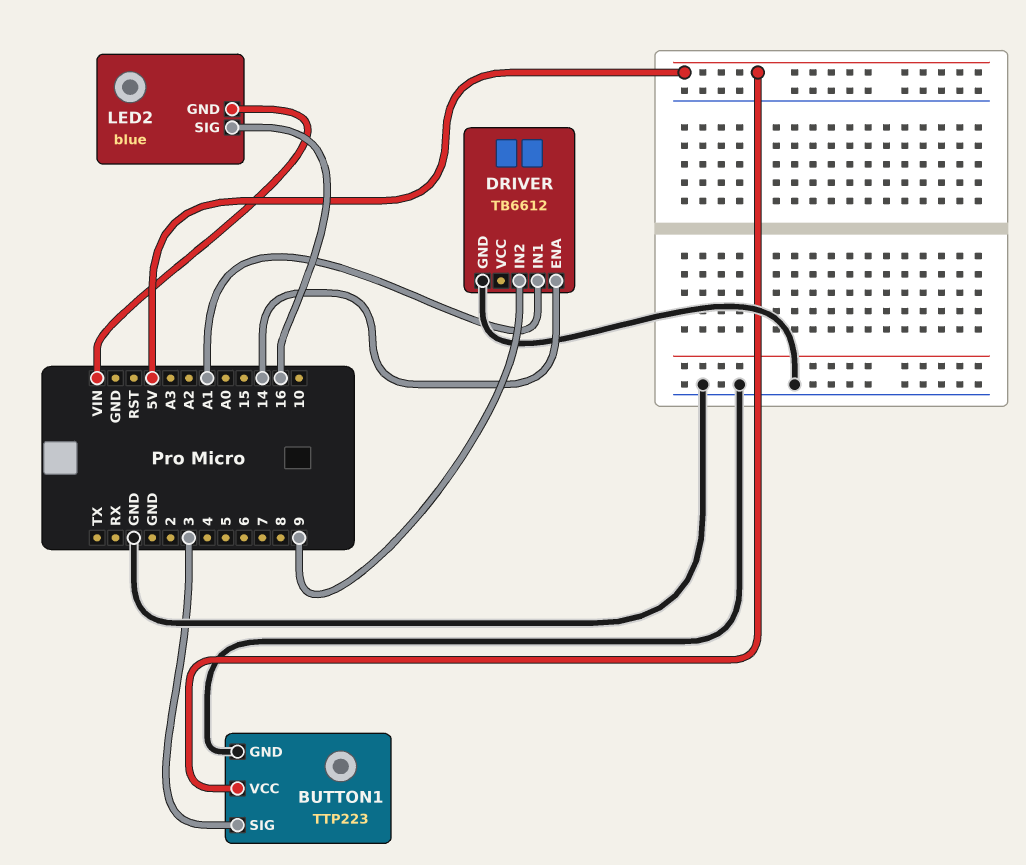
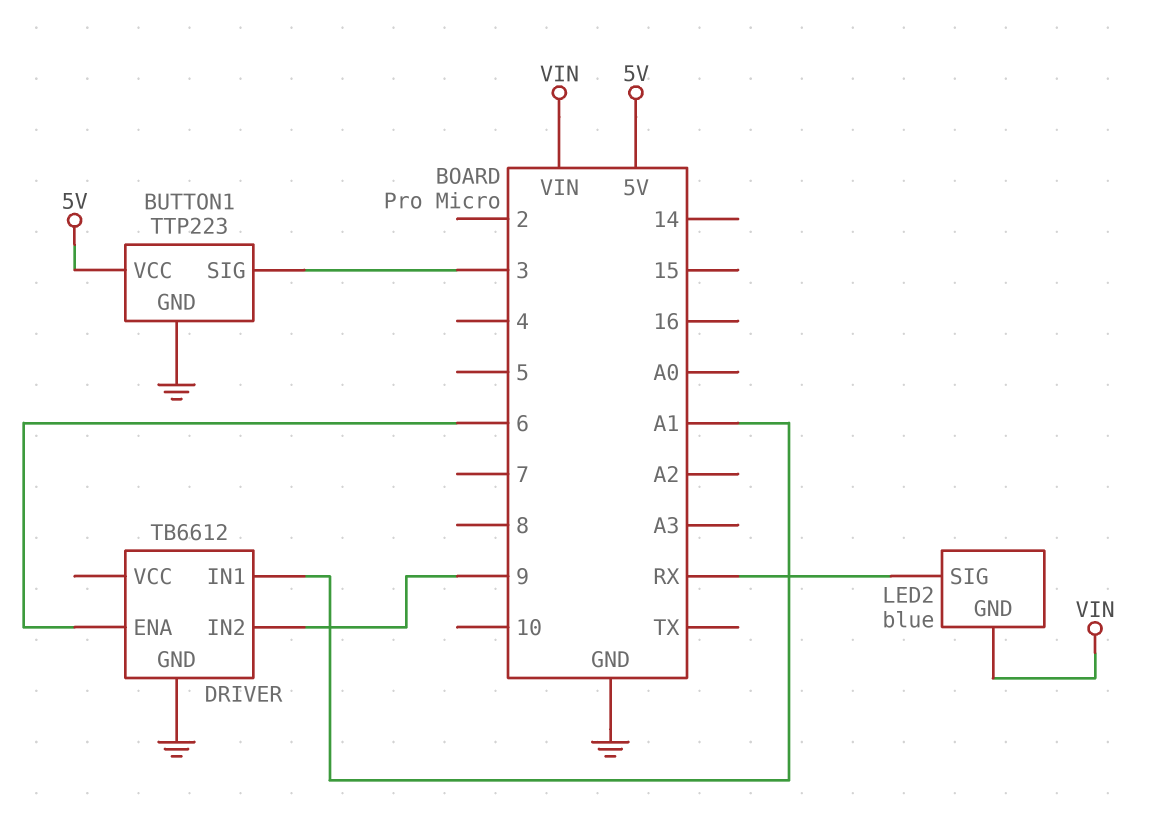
DRIVER pin ENA: 14 -> 6
LED2 pin SIG: 16 -> RX

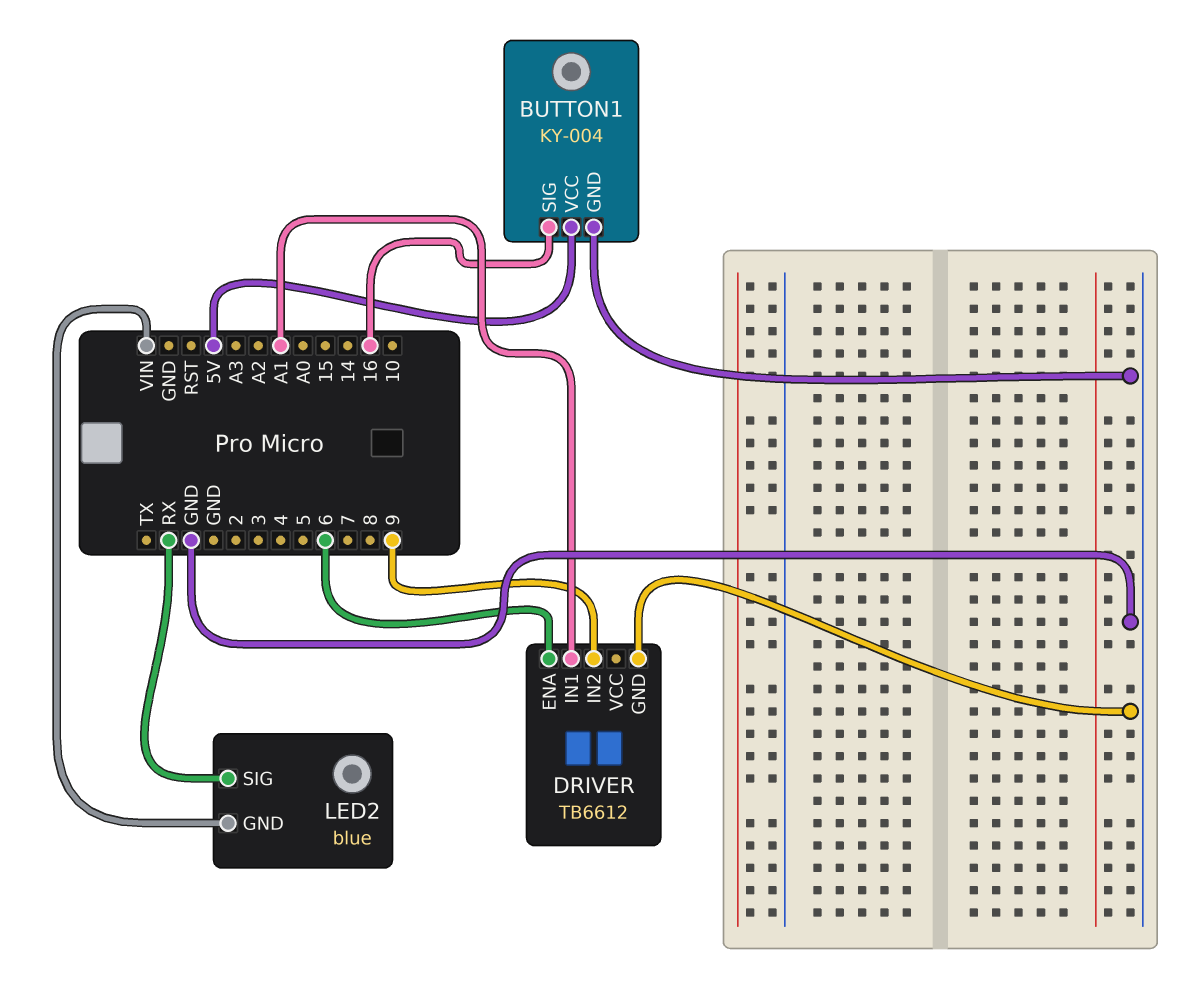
BUTTON1: TTP223 -> KY-004
BUTTON1 pin SIG: 3 -> 16

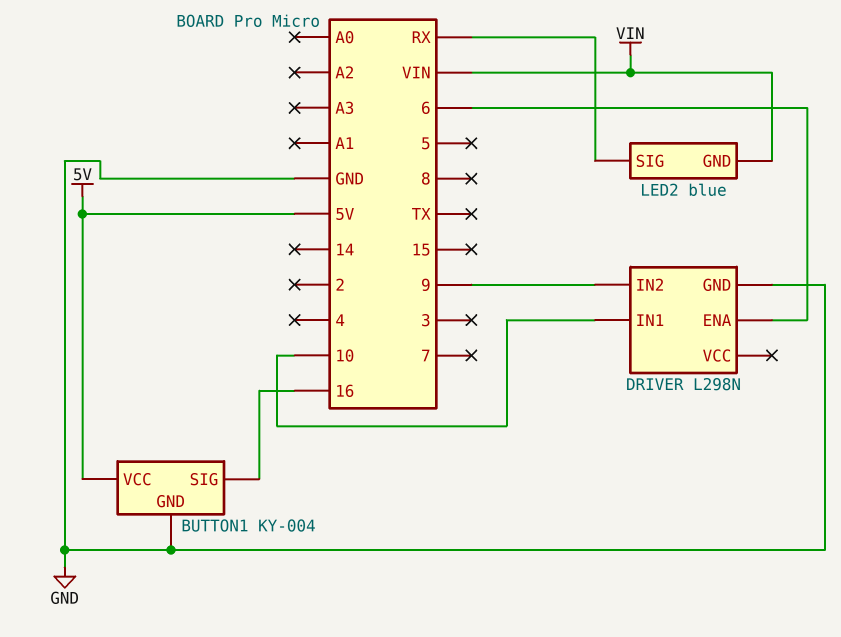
DRIVER: TB6612 -> L298N
DRIVER pin IN1: A1 -> 10

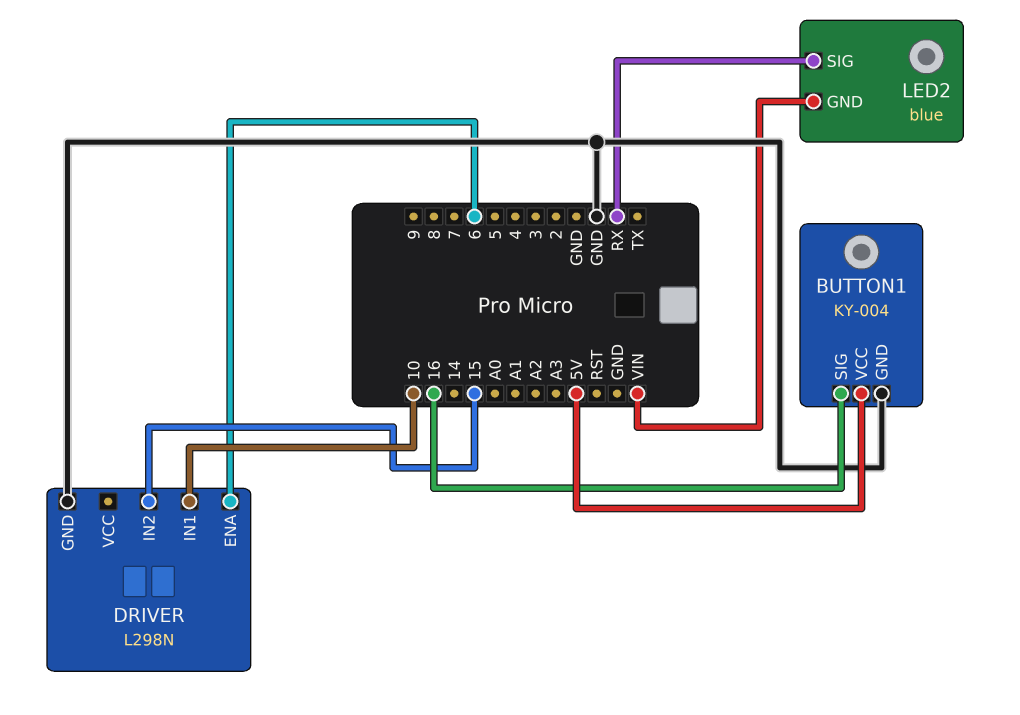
DRIVER pin IN2: 9 -> 15

